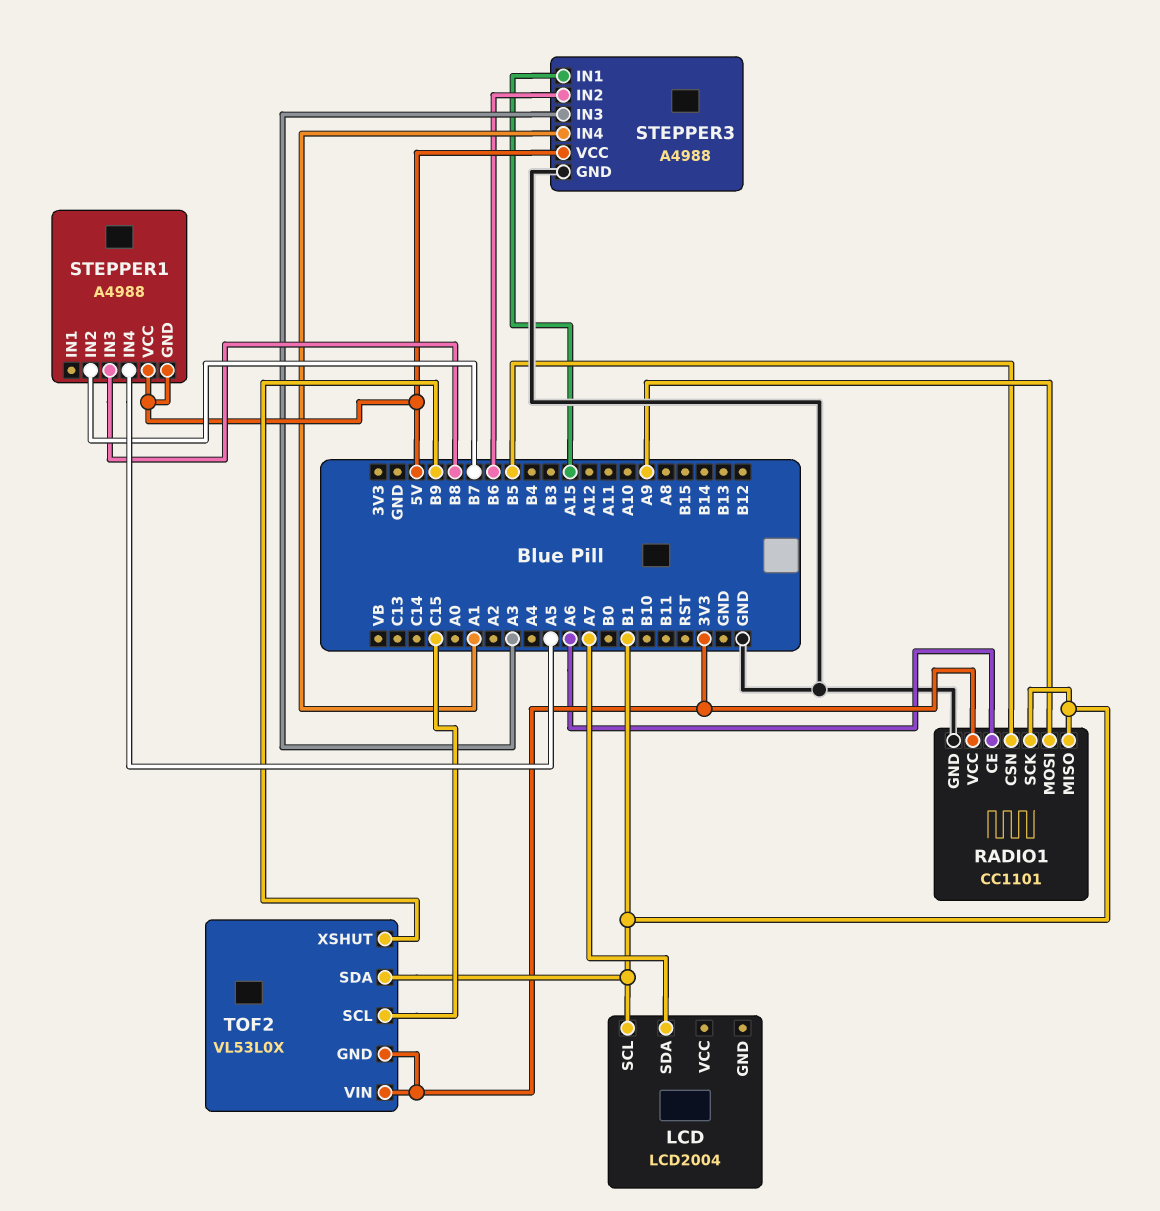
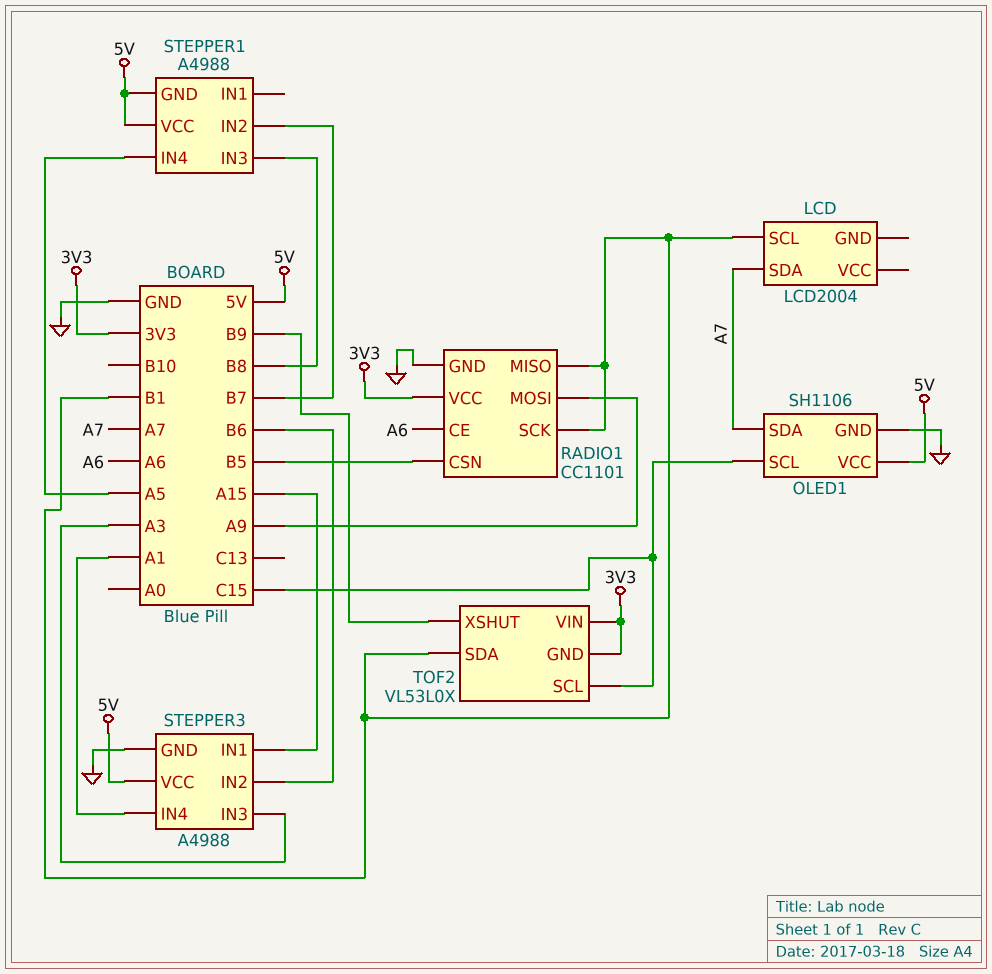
OLED1: none -> SH1106
OLED1 pin GND: none -> GND
OLED1 pin SCL: none -> C15
OLED1 pin SDA: none -> A7
OLED1 pin VCC: none -> 5V

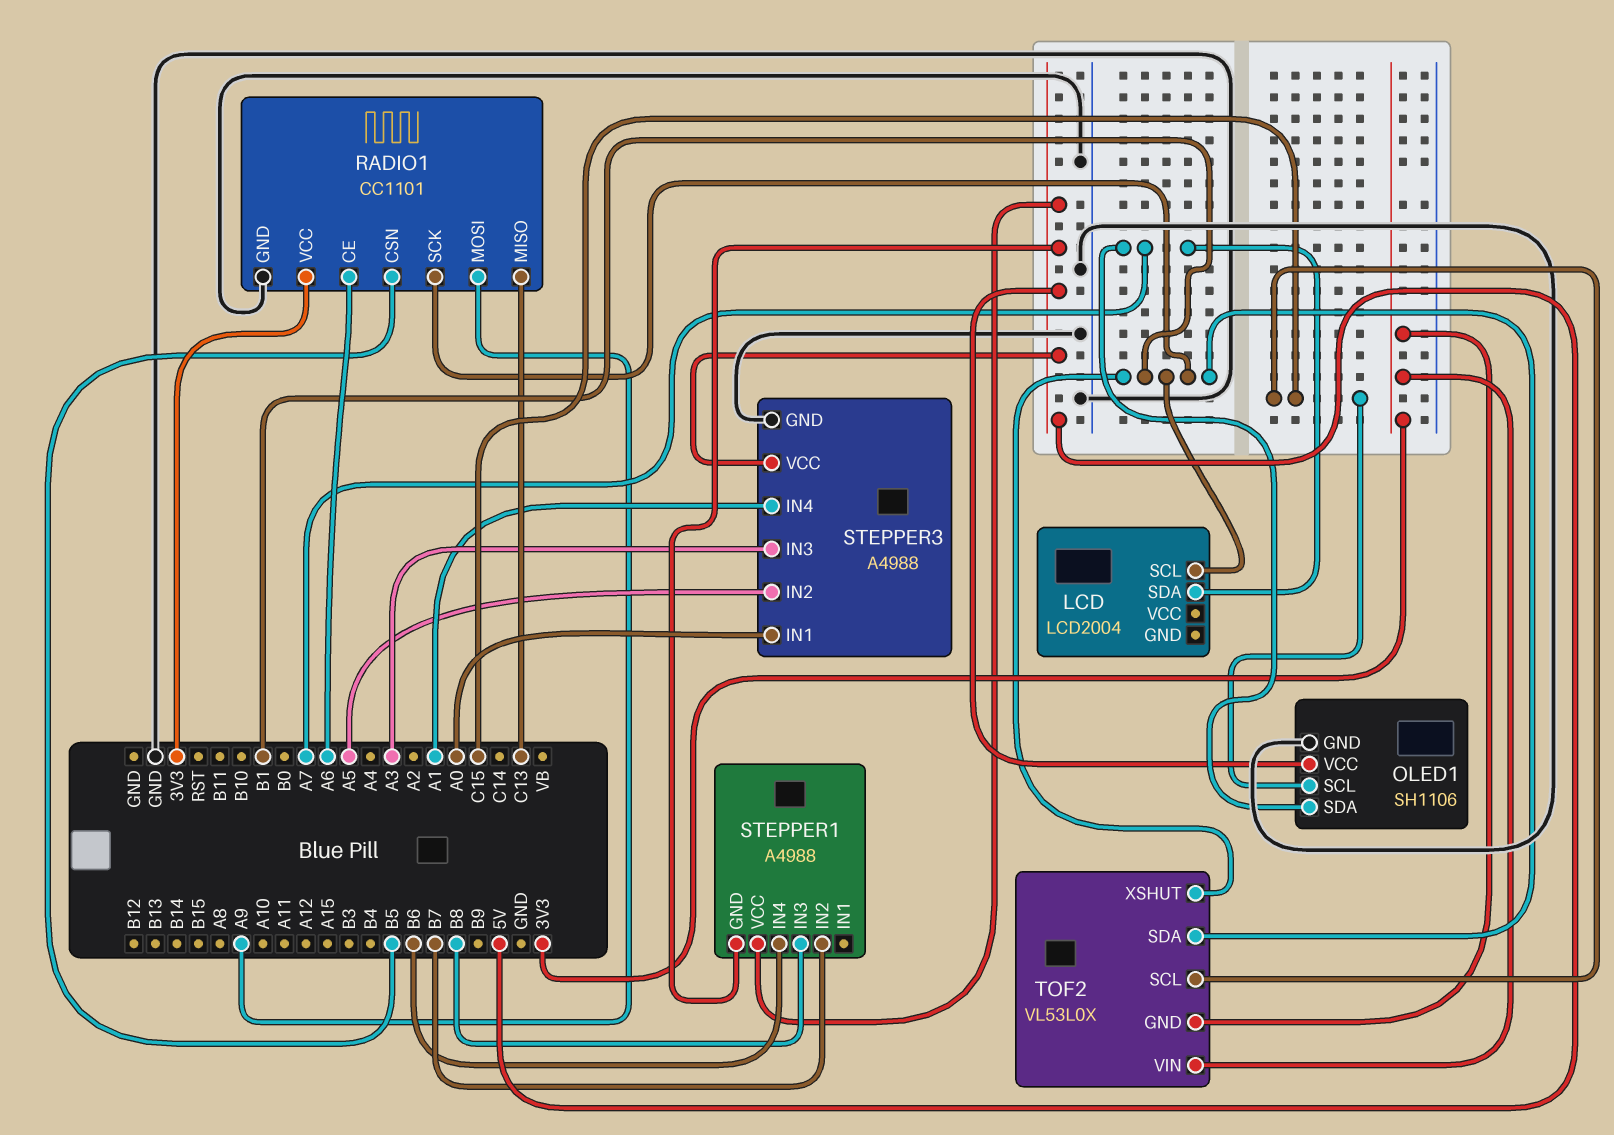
RADIO1 pin MISO: B1 -> C13
STEPPER1 pin IN4: A5 -> B6
STEPPER3 pin IN1: A15 -> A0
STEPPER3 pin IN2: B6 -> A5
TOF2 pin XSHUT: B9 -> B1

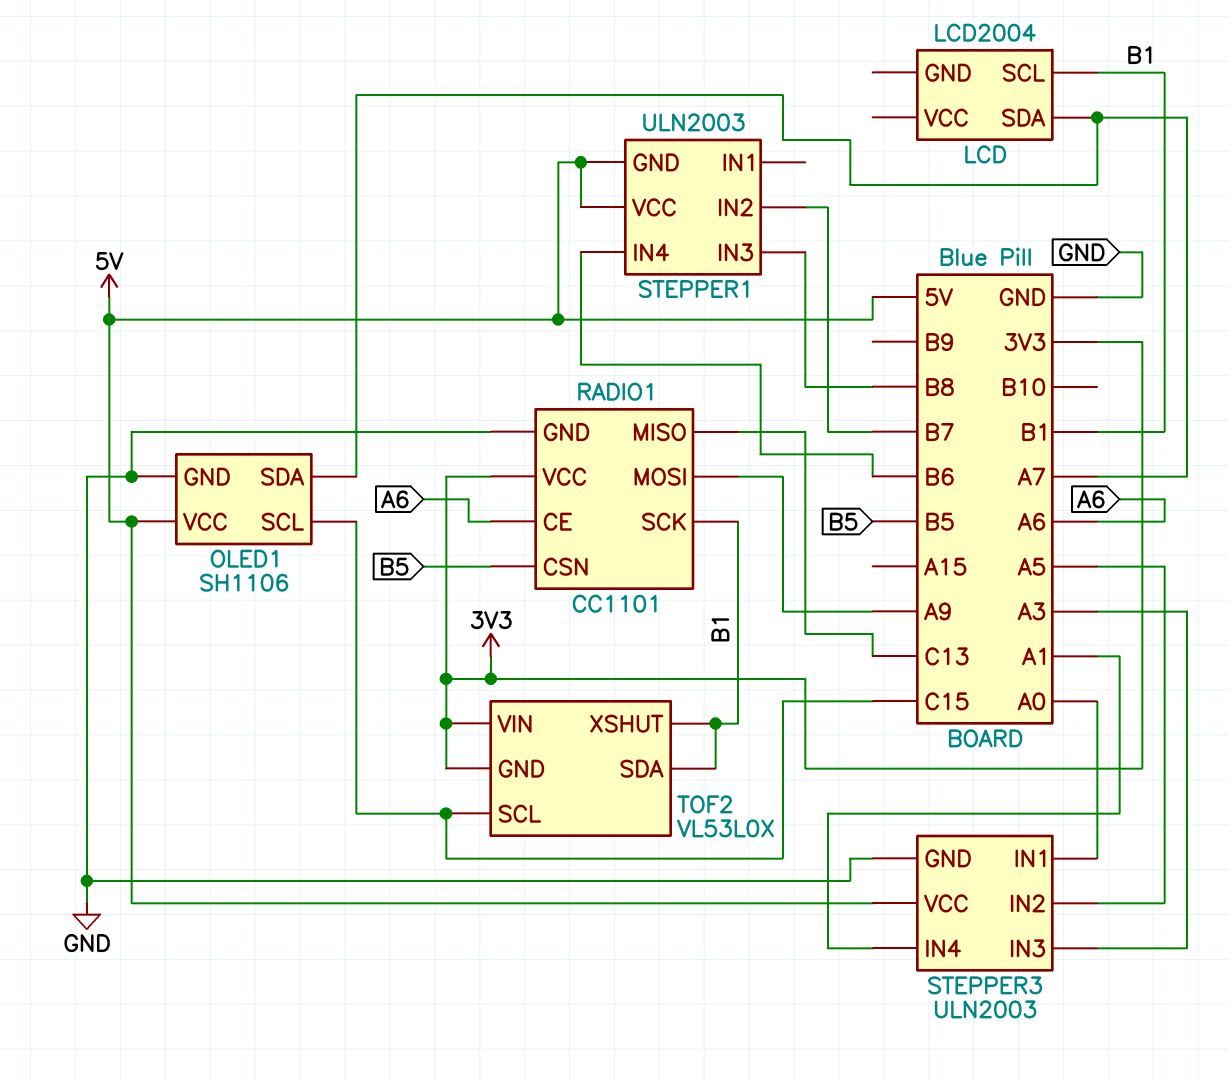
STEPPER1: A4988 -> ULN2003
STEPPER3: A4988 -> ULN2003

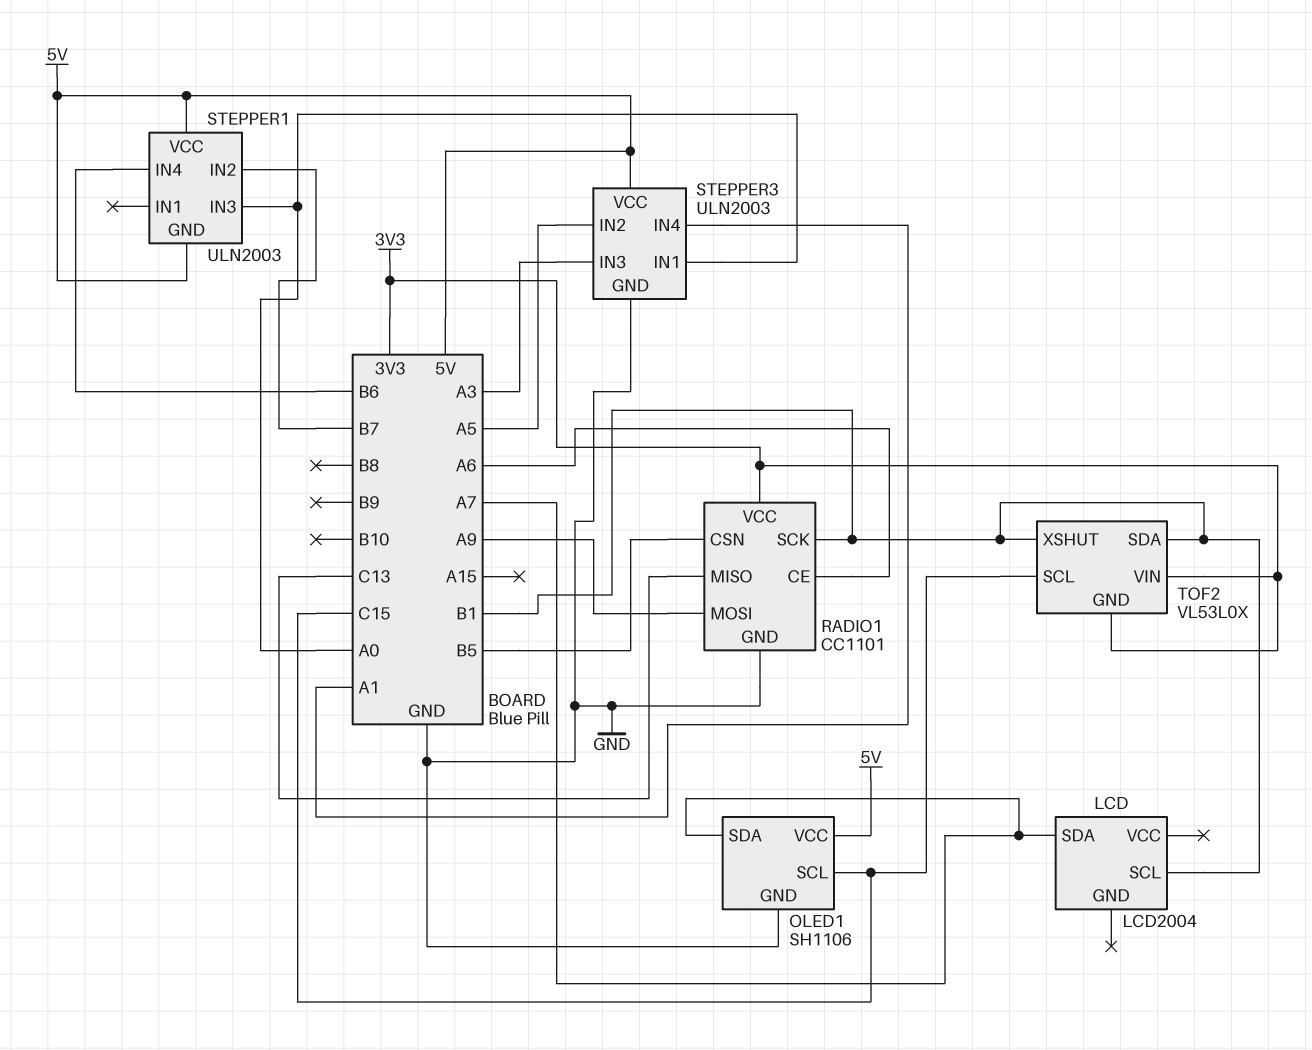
STEPPER1 pin IN3: B8 -> A0

